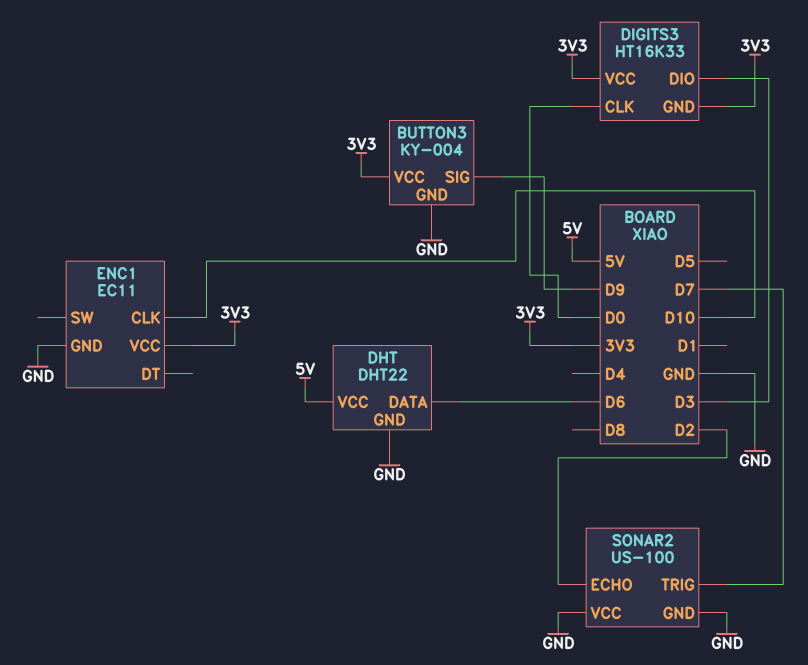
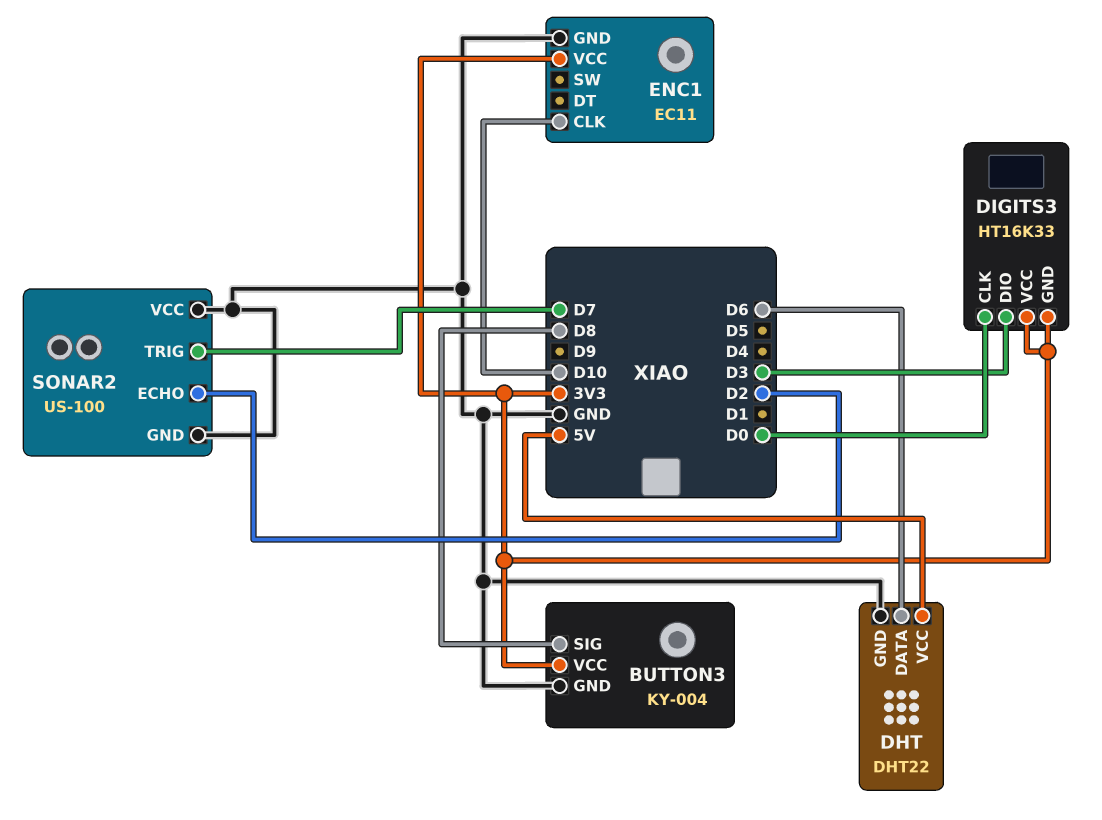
BUTTON3 pin SIG: D9 -> D8

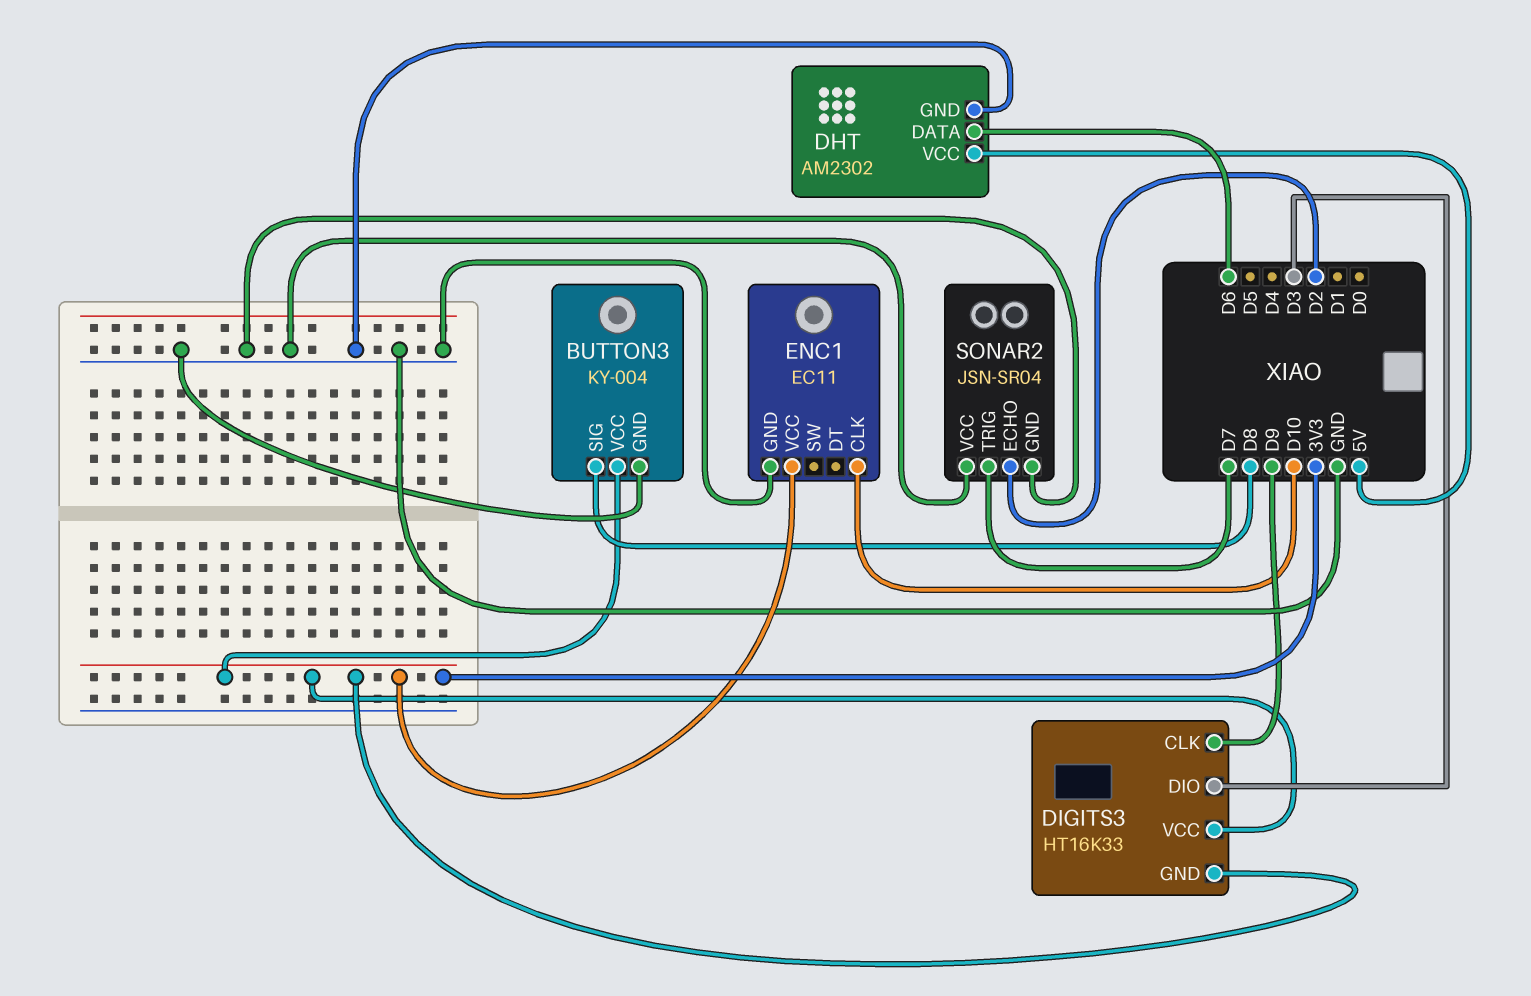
DHT: DHT22 -> AM2302
DIGITS3 pin CLK: D0 -> D9
SONAR2: US-100 -> JSN-SR04

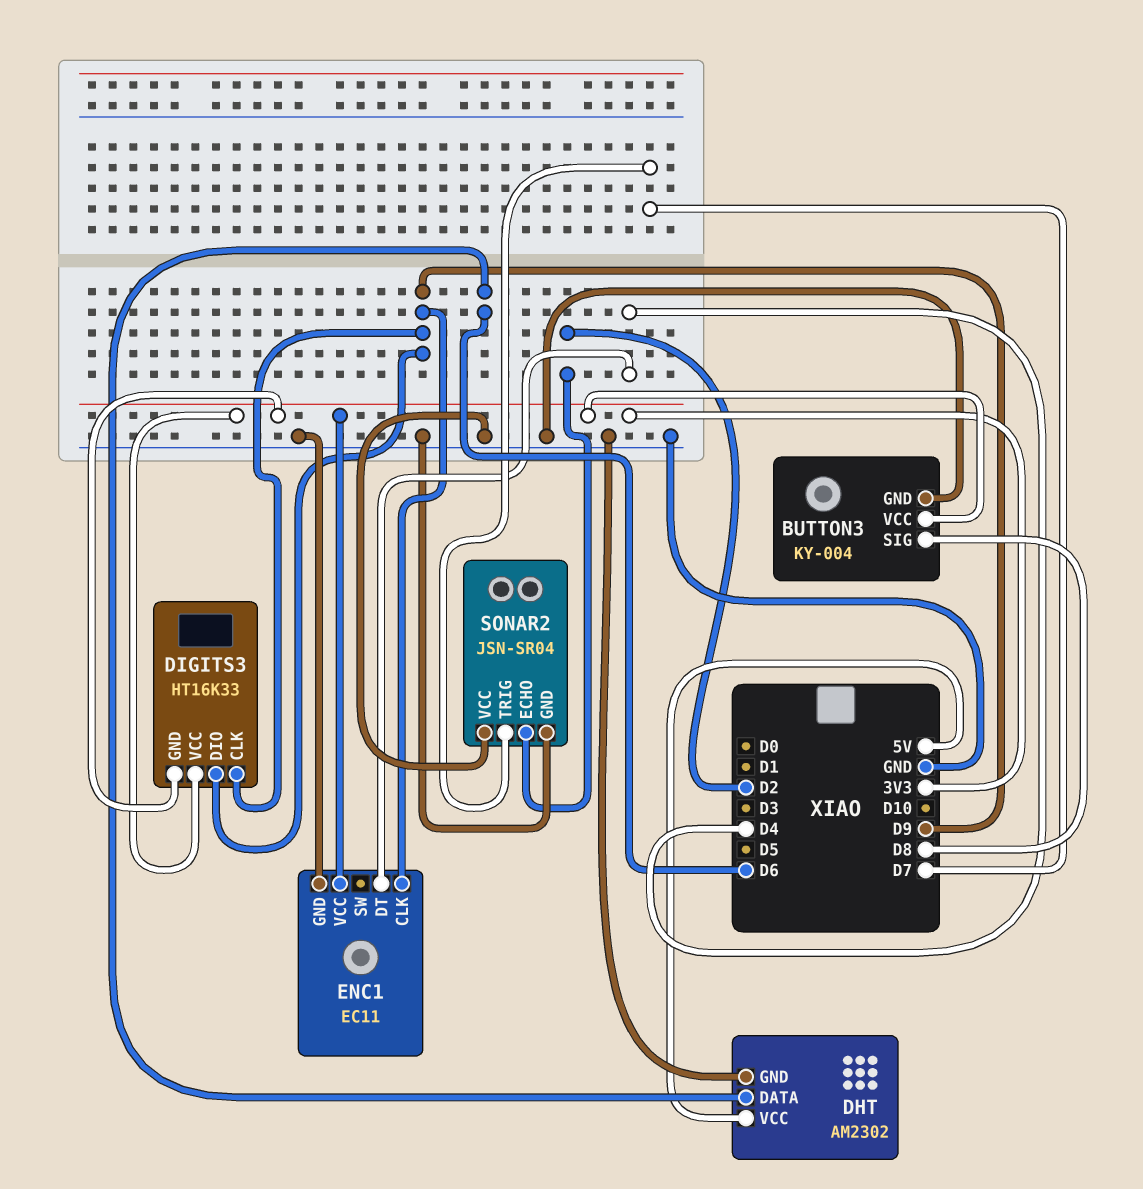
DIGITS3 pin DIO: D3 -> D9
ENC1 pin CLK: D10 -> D9
ENC1 pin DT: none -> D4

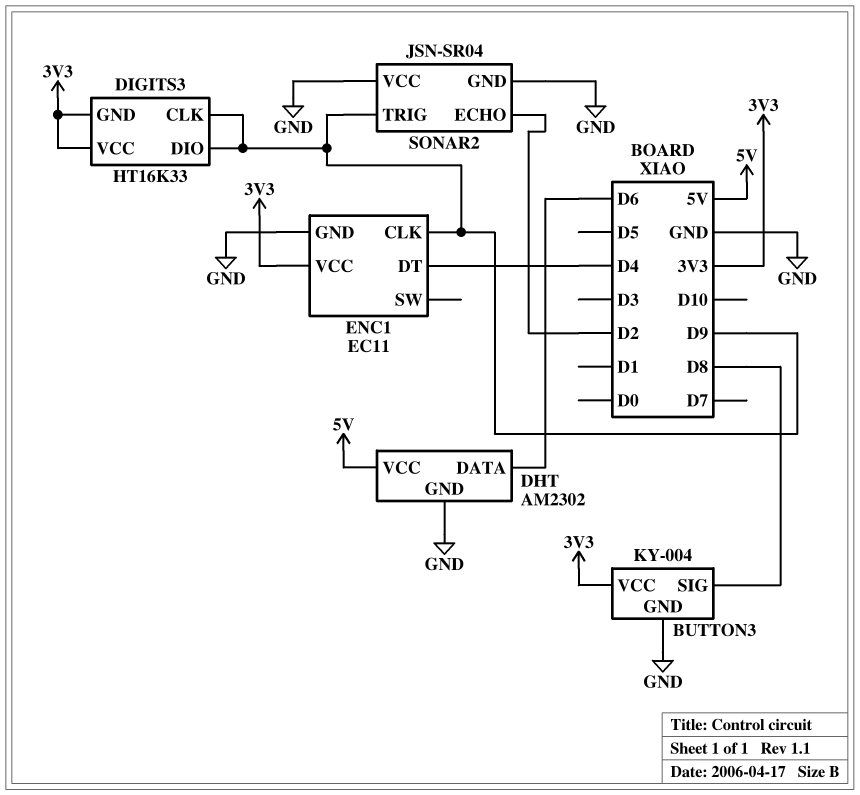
SONAR2 pin TRIG: D7 -> D9

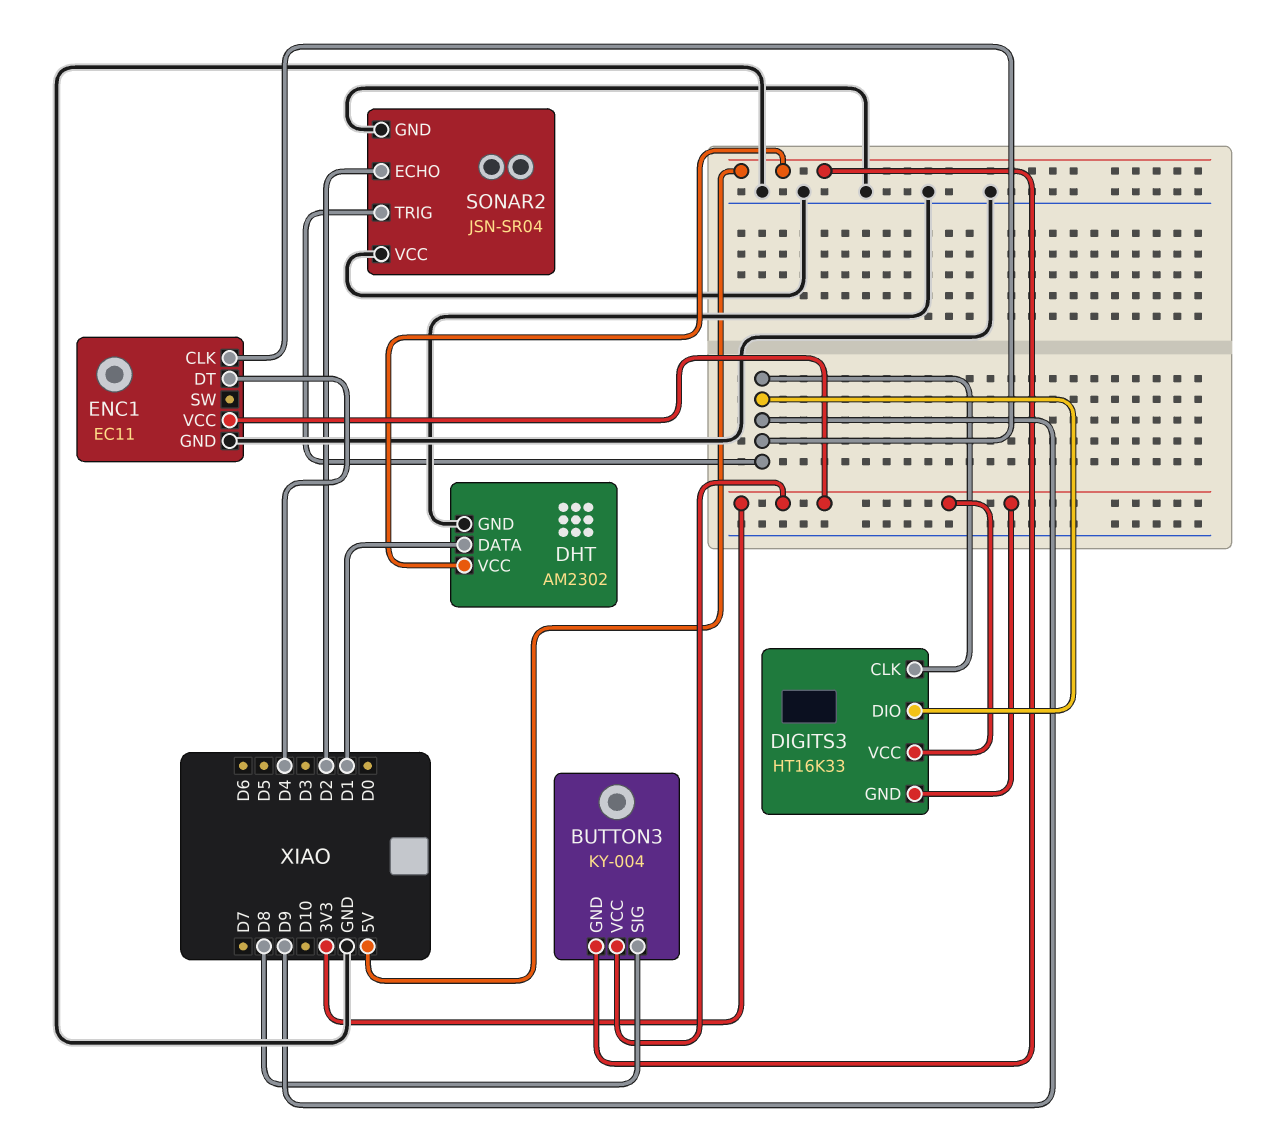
BUTTON3 pin GND: GND -> 5V
DHT pin DATA: D6 -> D1

